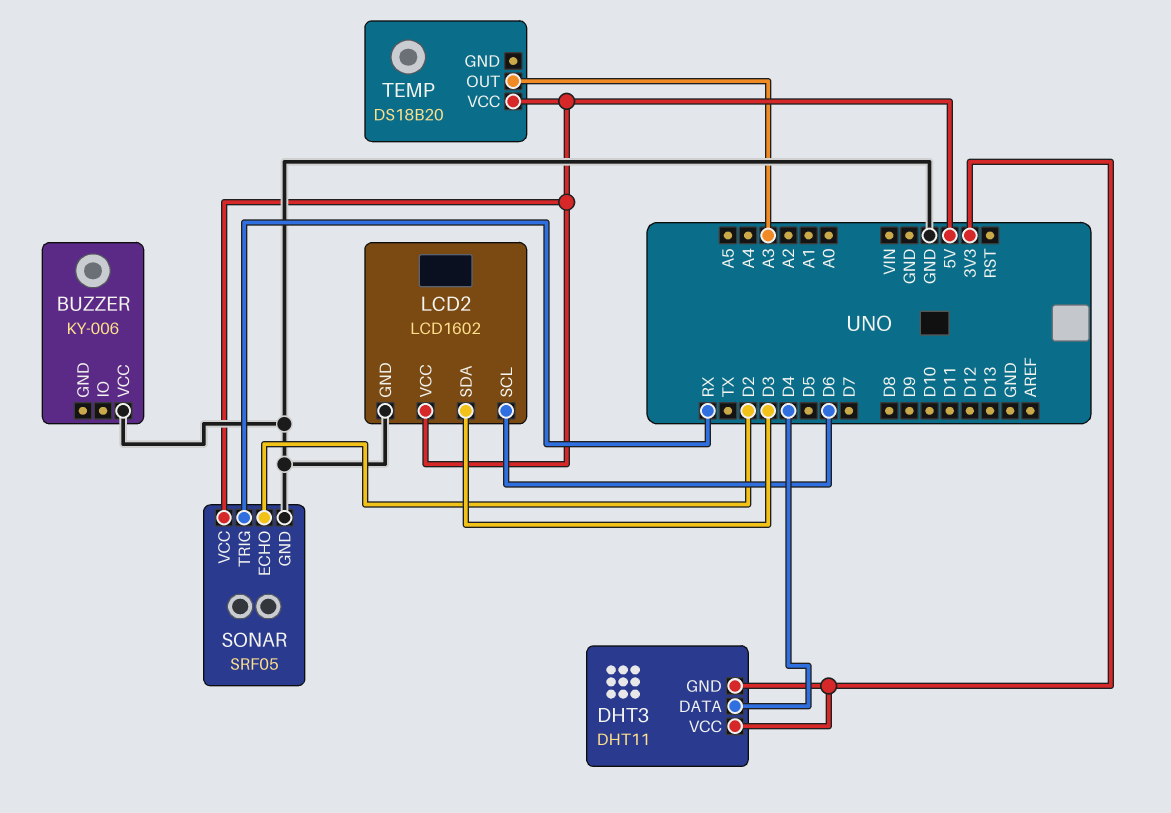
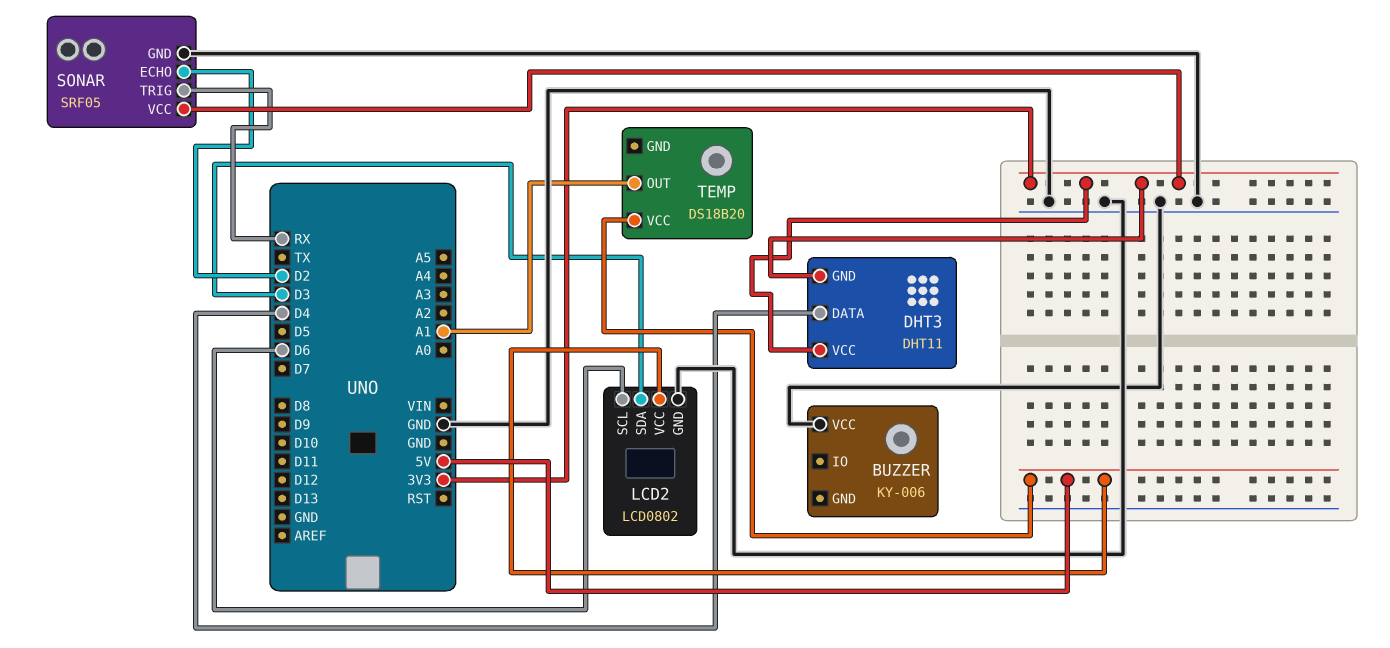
LCD2: LCD1602 -> LCD0802
SONAR pin VCC: 5V -> 3V3
TEMP pin OUT: A3 -> A1

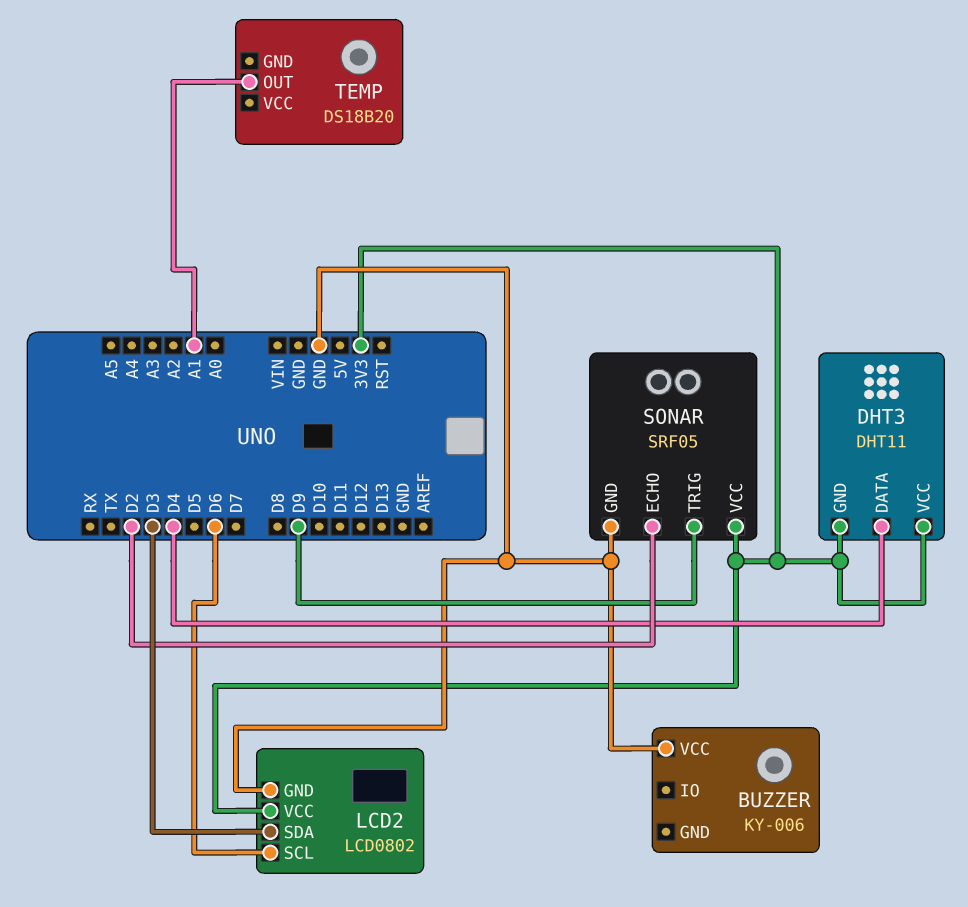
LCD2 pin VCC: 5V -> 3V3
SONAR pin TRIG: RX -> D9
TEMP pin VCC: 5V -> none

